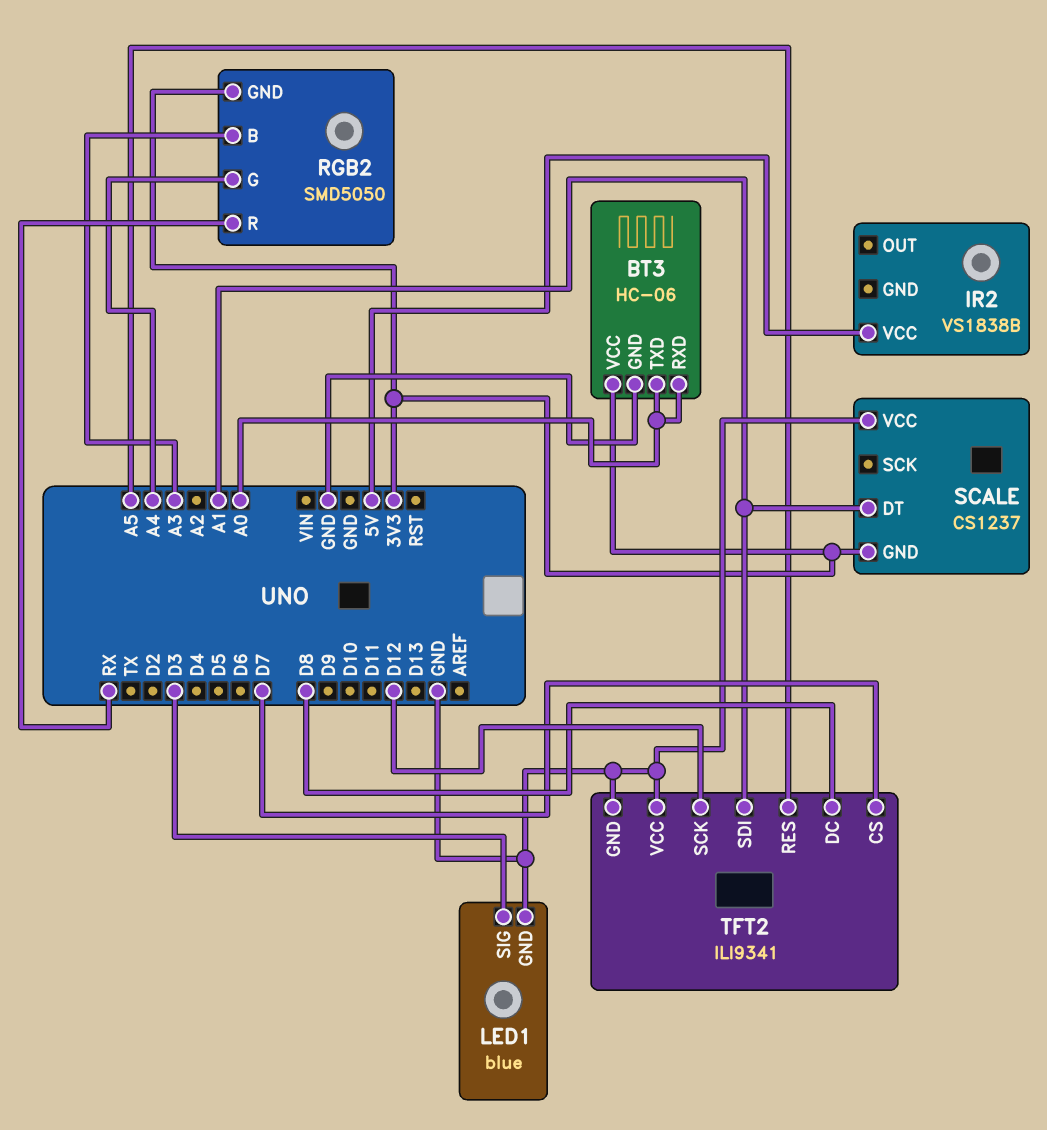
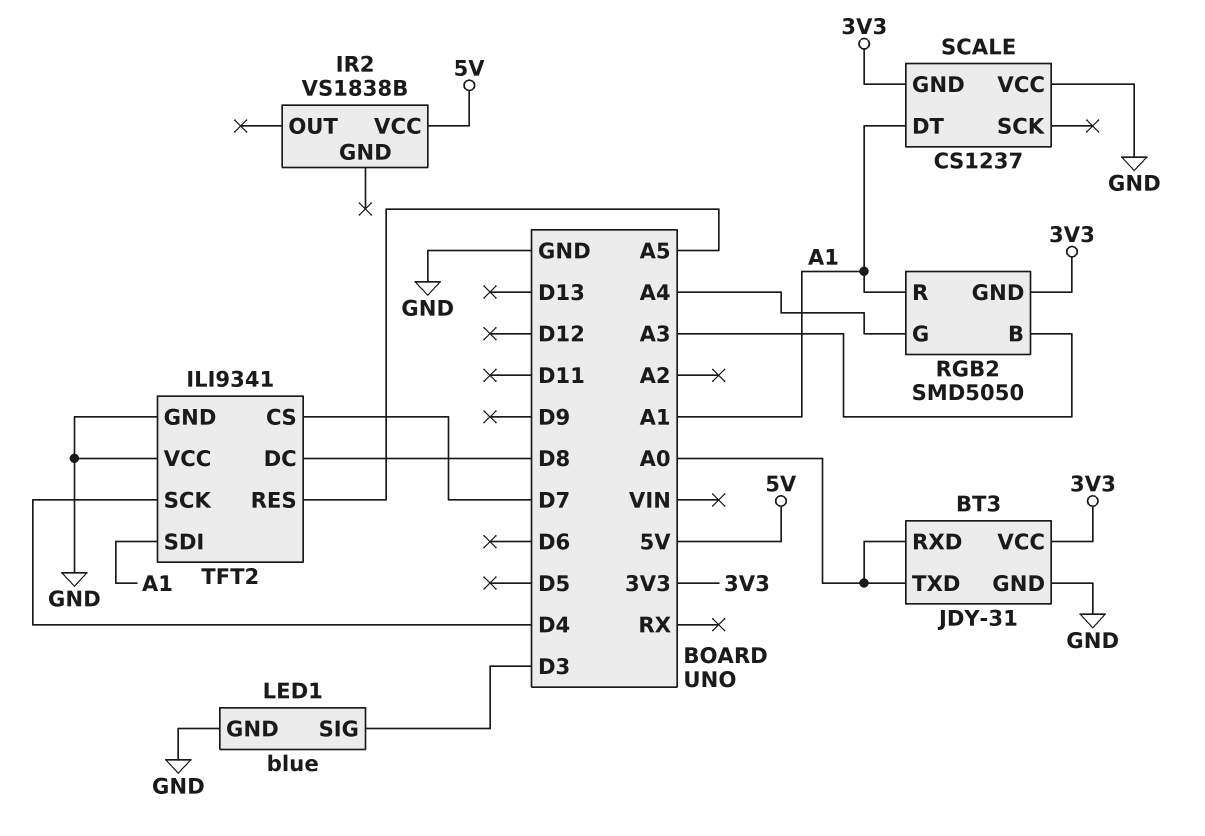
BT3: HC-06 -> JDY-31
RGB2 pin R: RX -> A1
TFT2 pin SCK: D12 -> D4

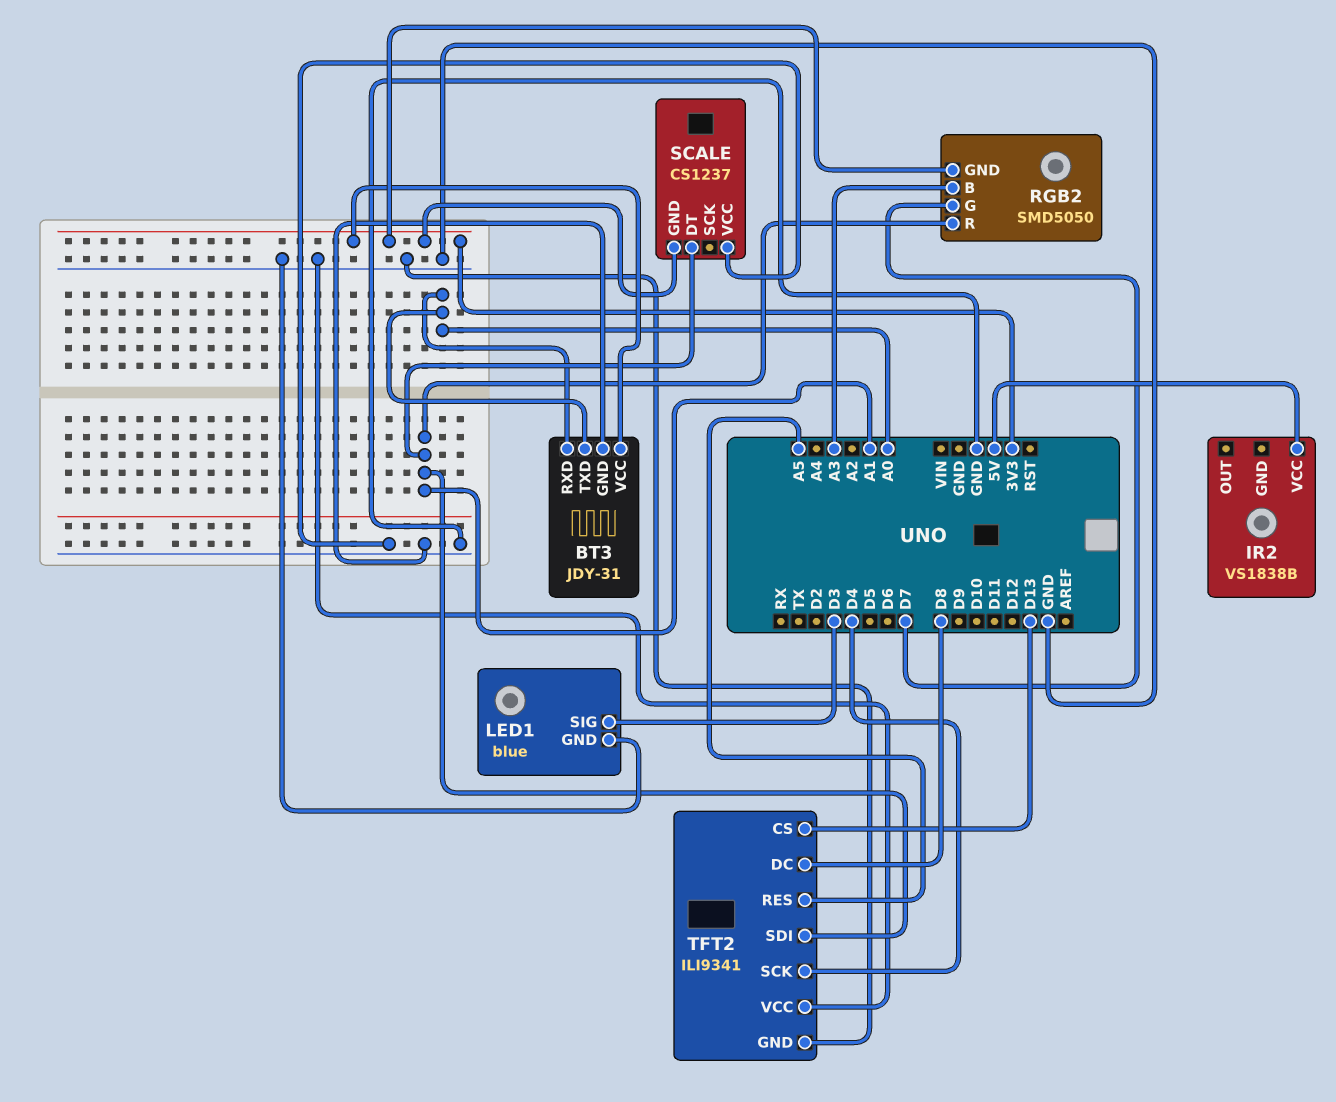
RGB2 pin G: A4 -> D7
TFT2 pin CS: D7 -> D13

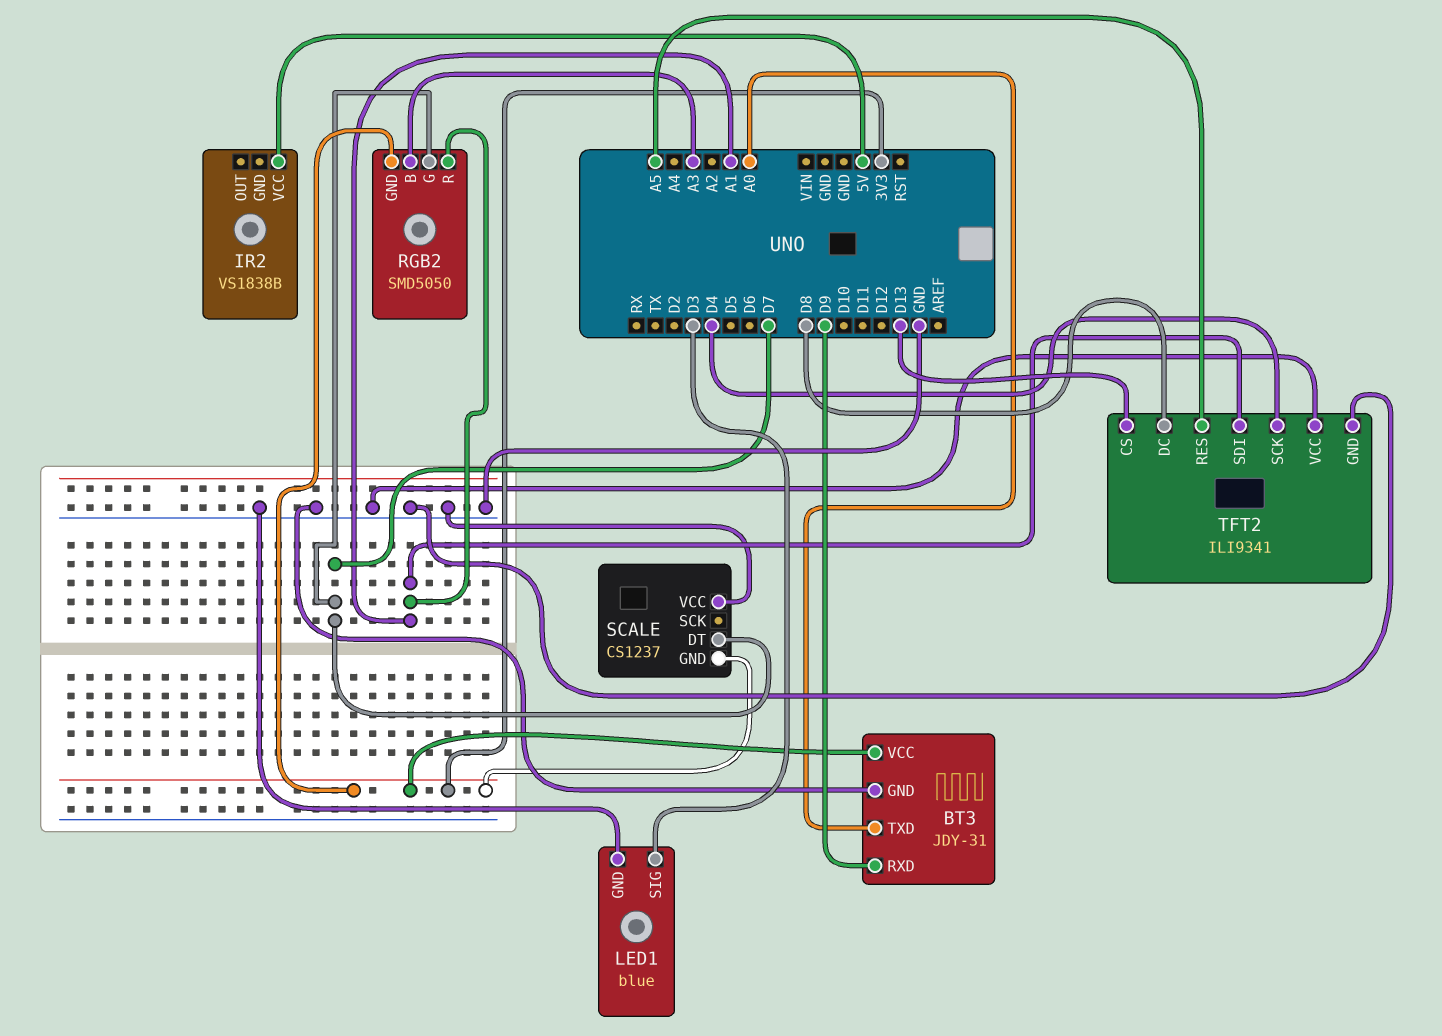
BT3 pin RXD: A0 -> D9
SCALE pin DT: A1 -> D7

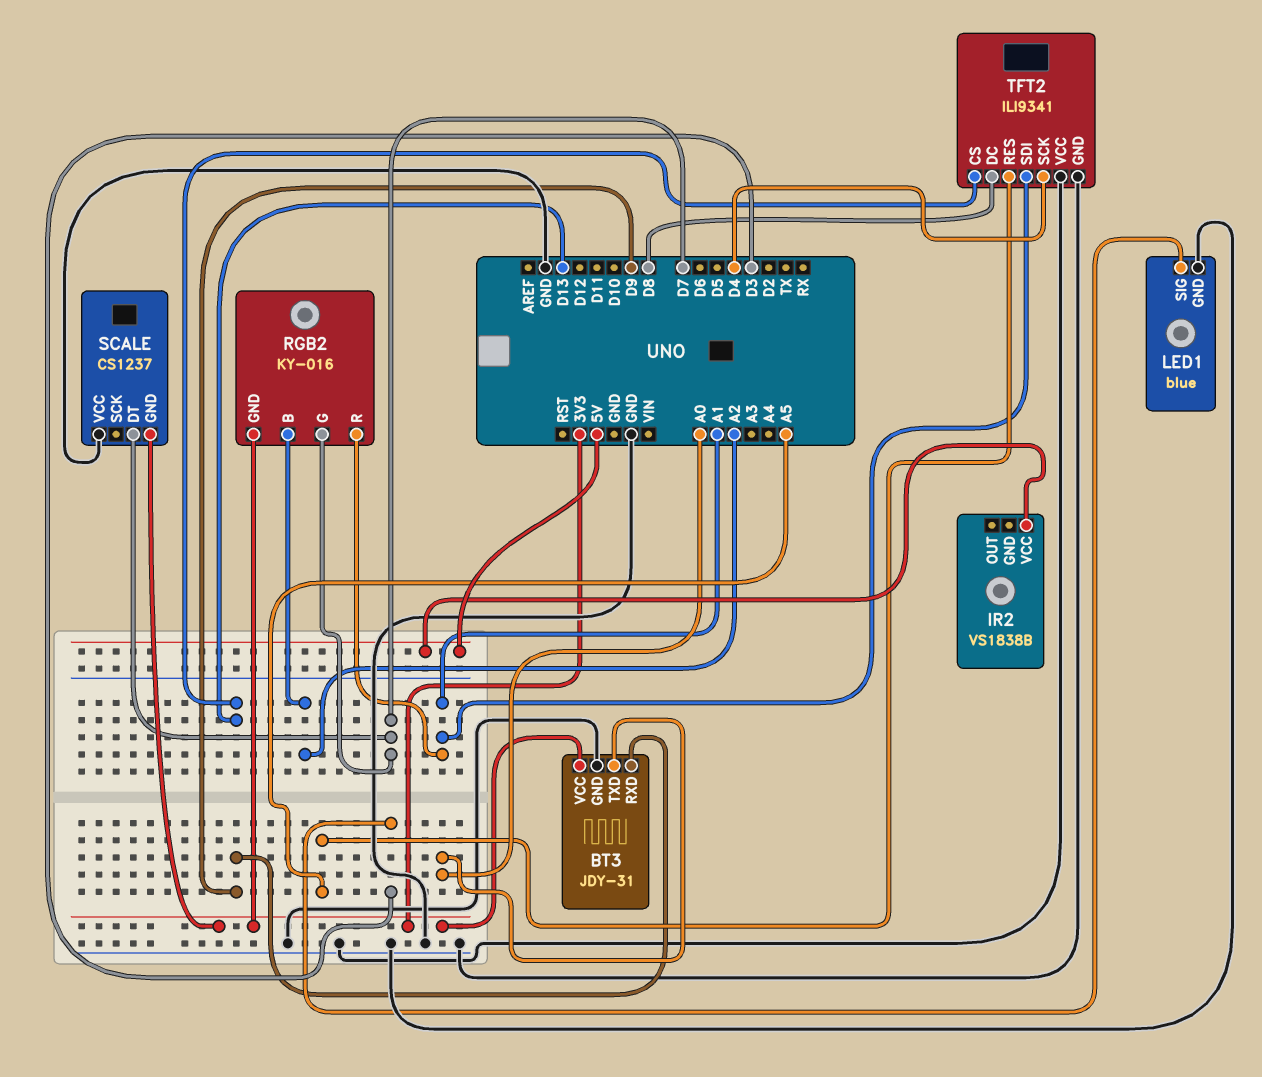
RGB2: SMD5050 -> KY-016
RGB2 pin B: A3 -> A2

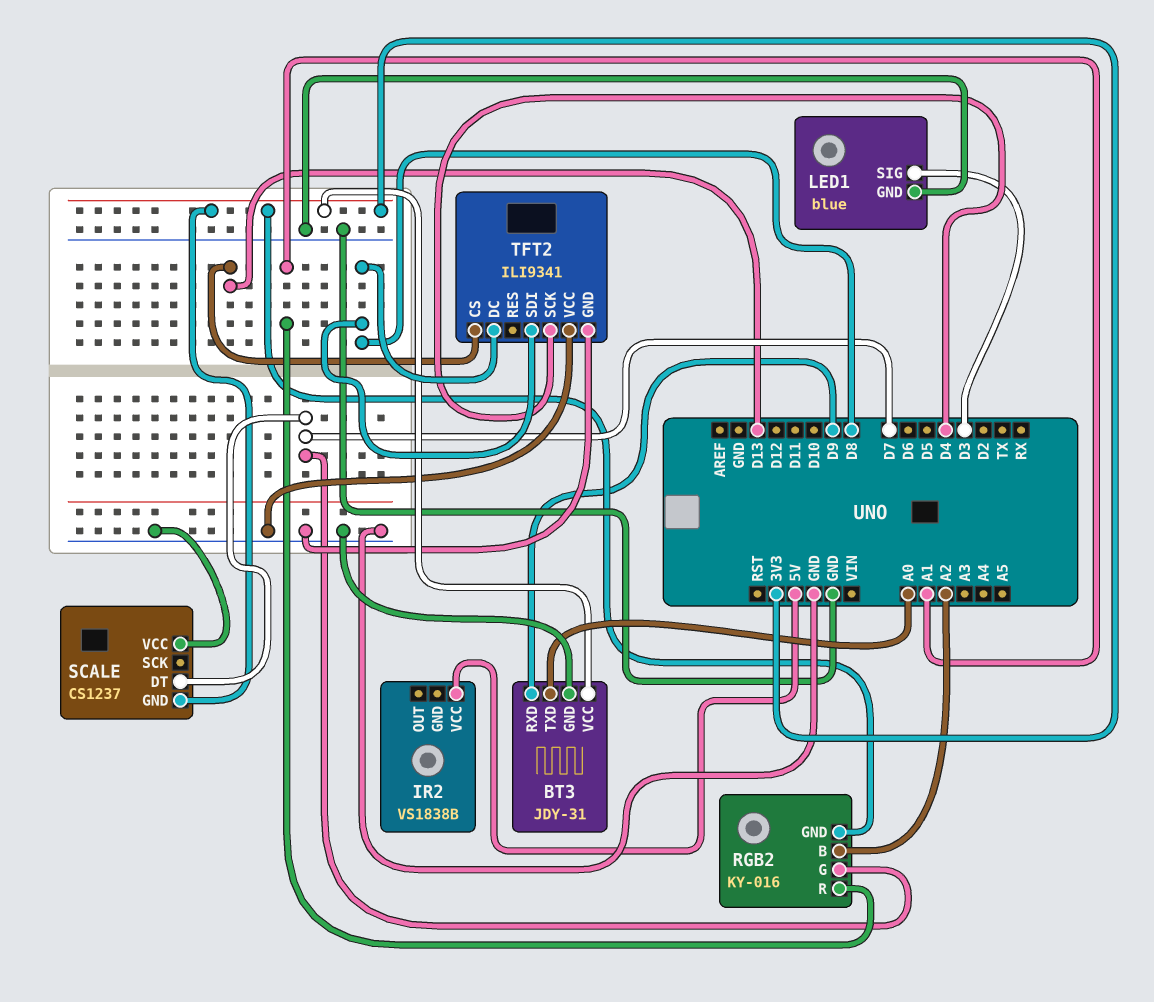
TFT2 pin RES: A5 -> none
TFT2 pin SDI: A1 -> D8

